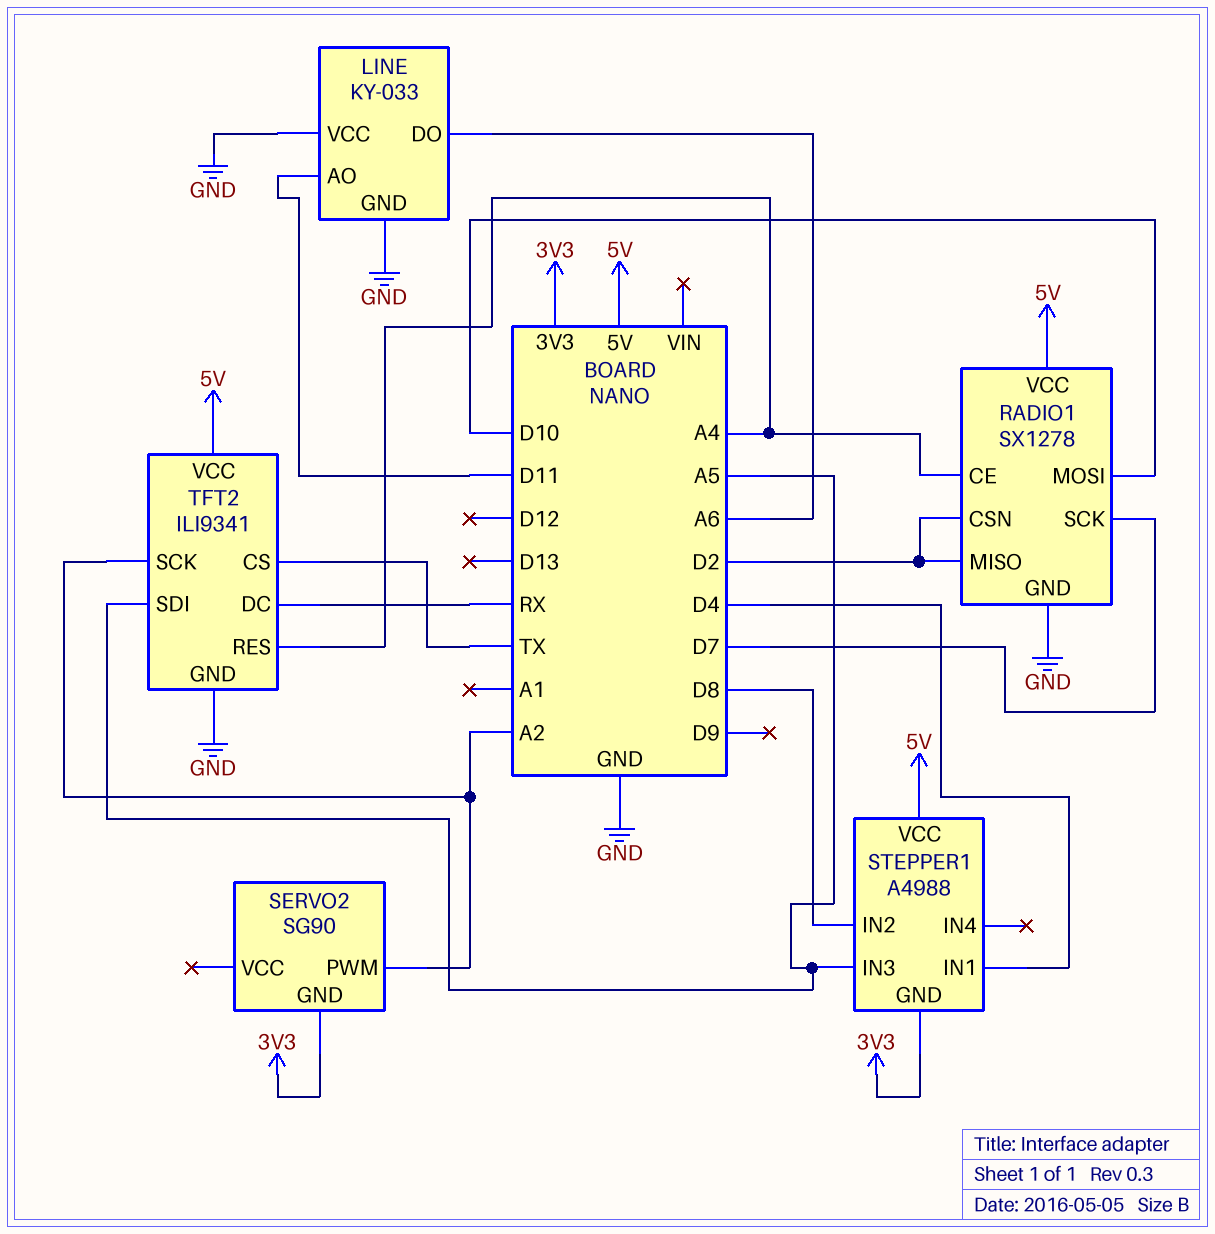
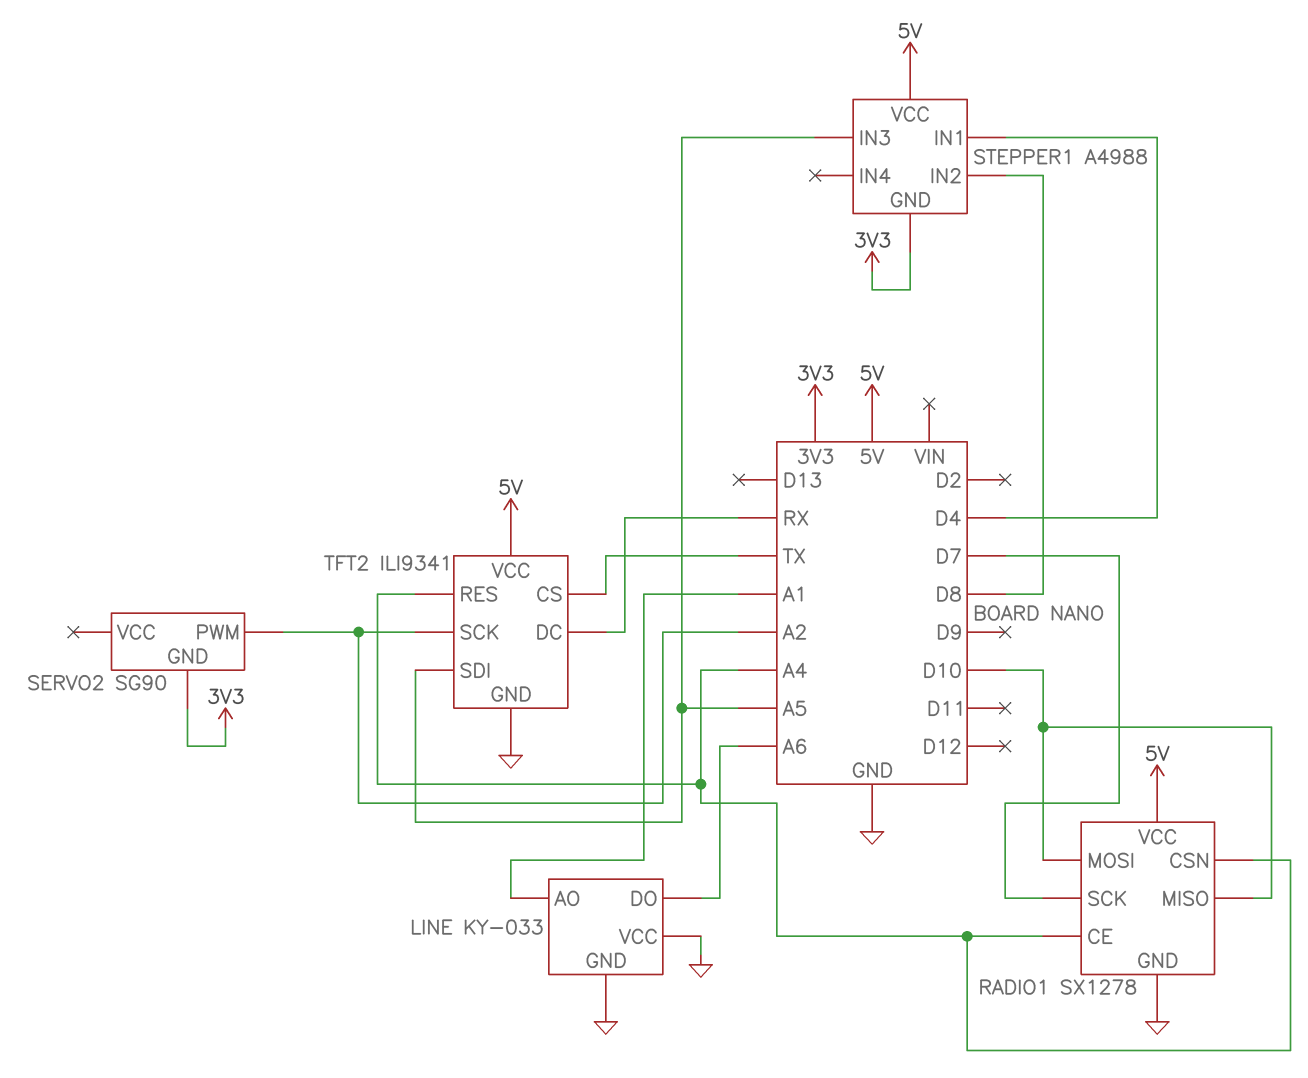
LINE pin AO: D11 -> A1
RADIO1 pin CSN: D2 -> A4
RADIO1 pin MISO: D2 -> D10

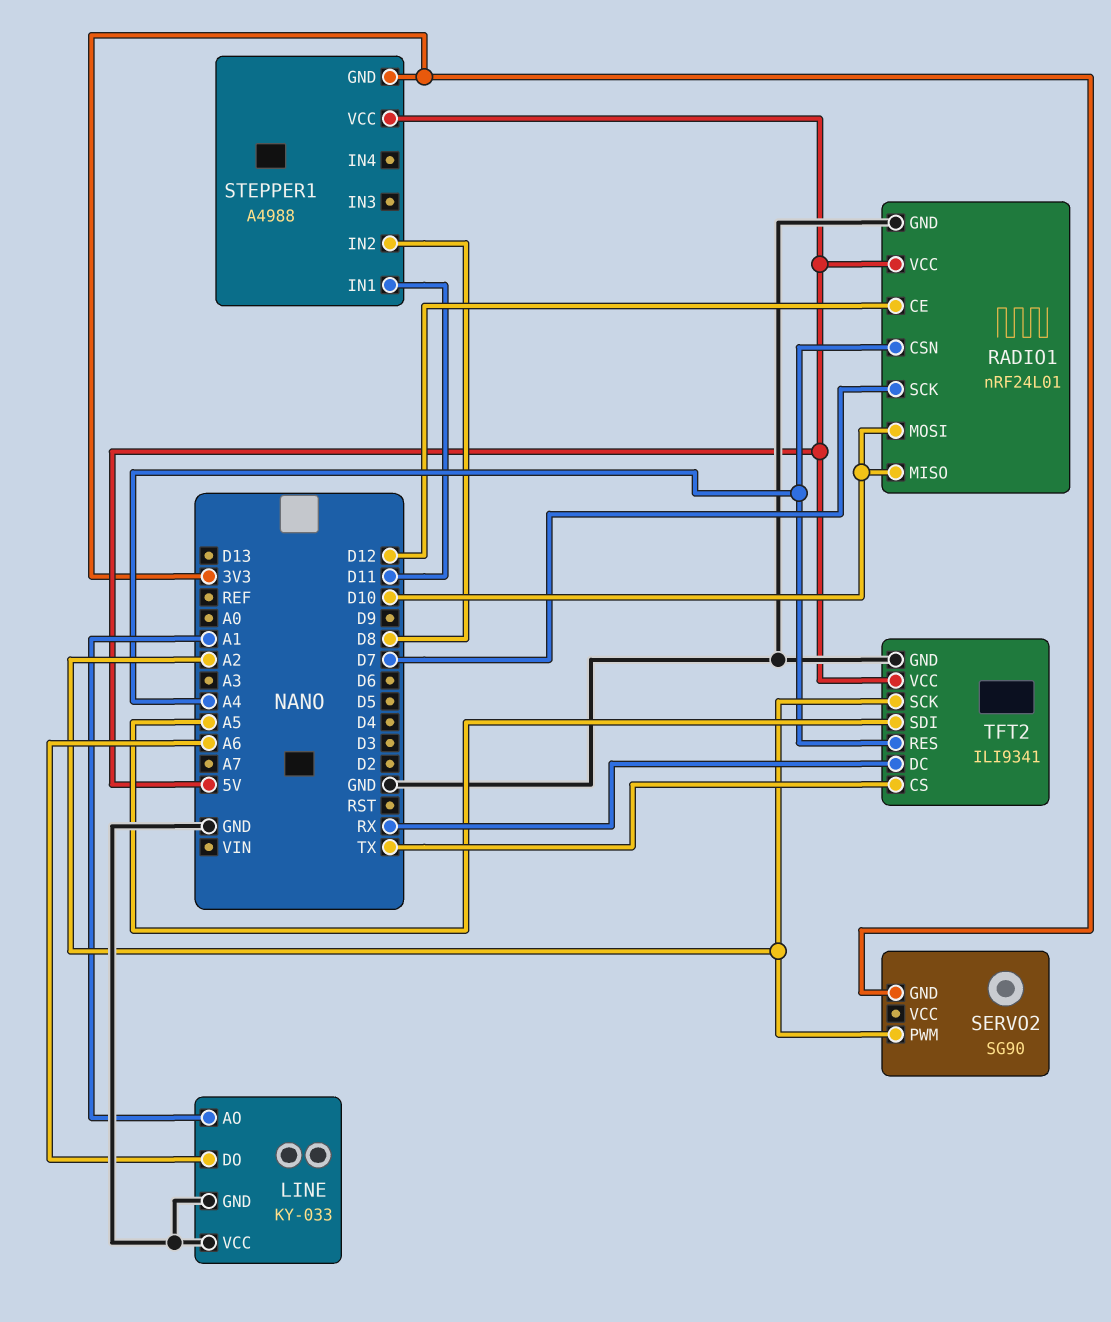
RADIO1: SX1278 -> nRF24L01
RADIO1 pin CE: A4 -> D12
STEPPER1 pin IN1: D4 -> D11
STEPPER1 pin IN3: A5 -> none

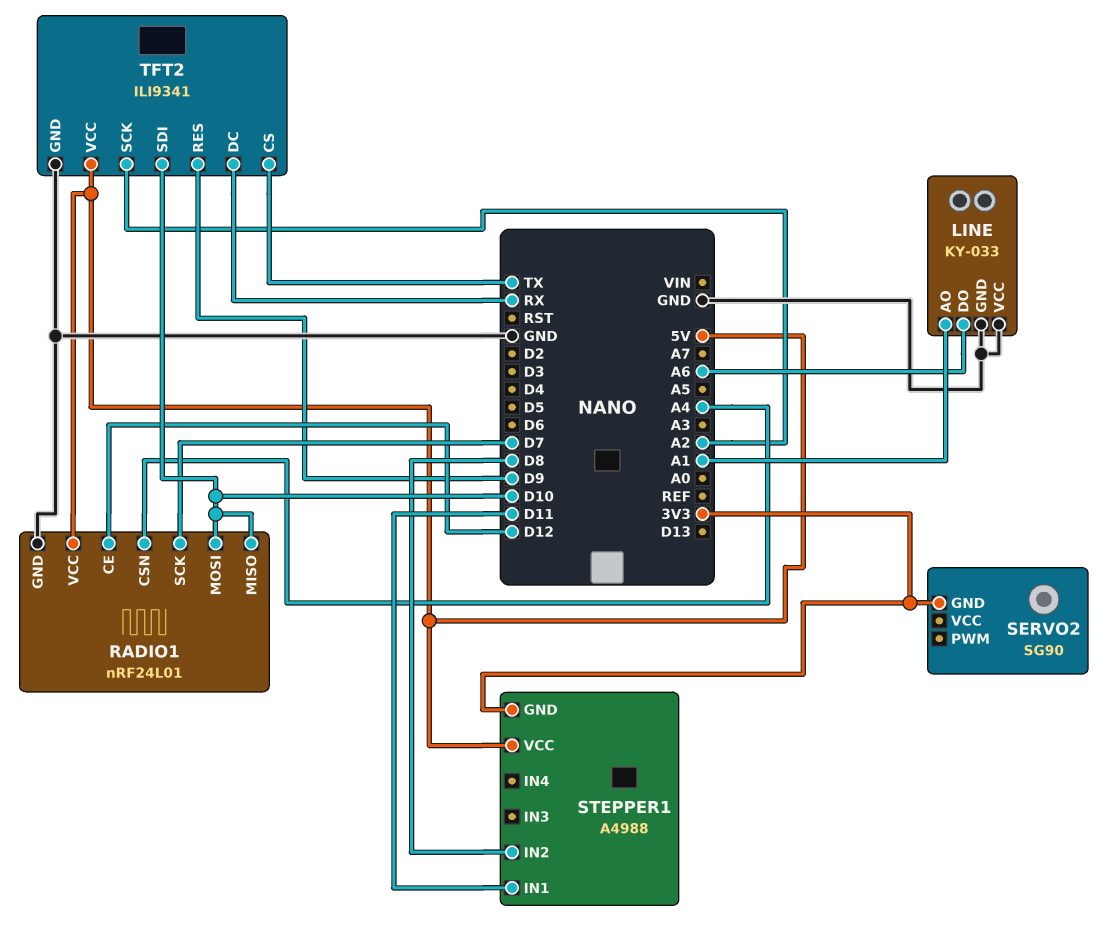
SERVO2 pin PWM: A2 -> none
TFT2 pin RES: A4 -> D9
TFT2 pin SDI: A5 -> D10

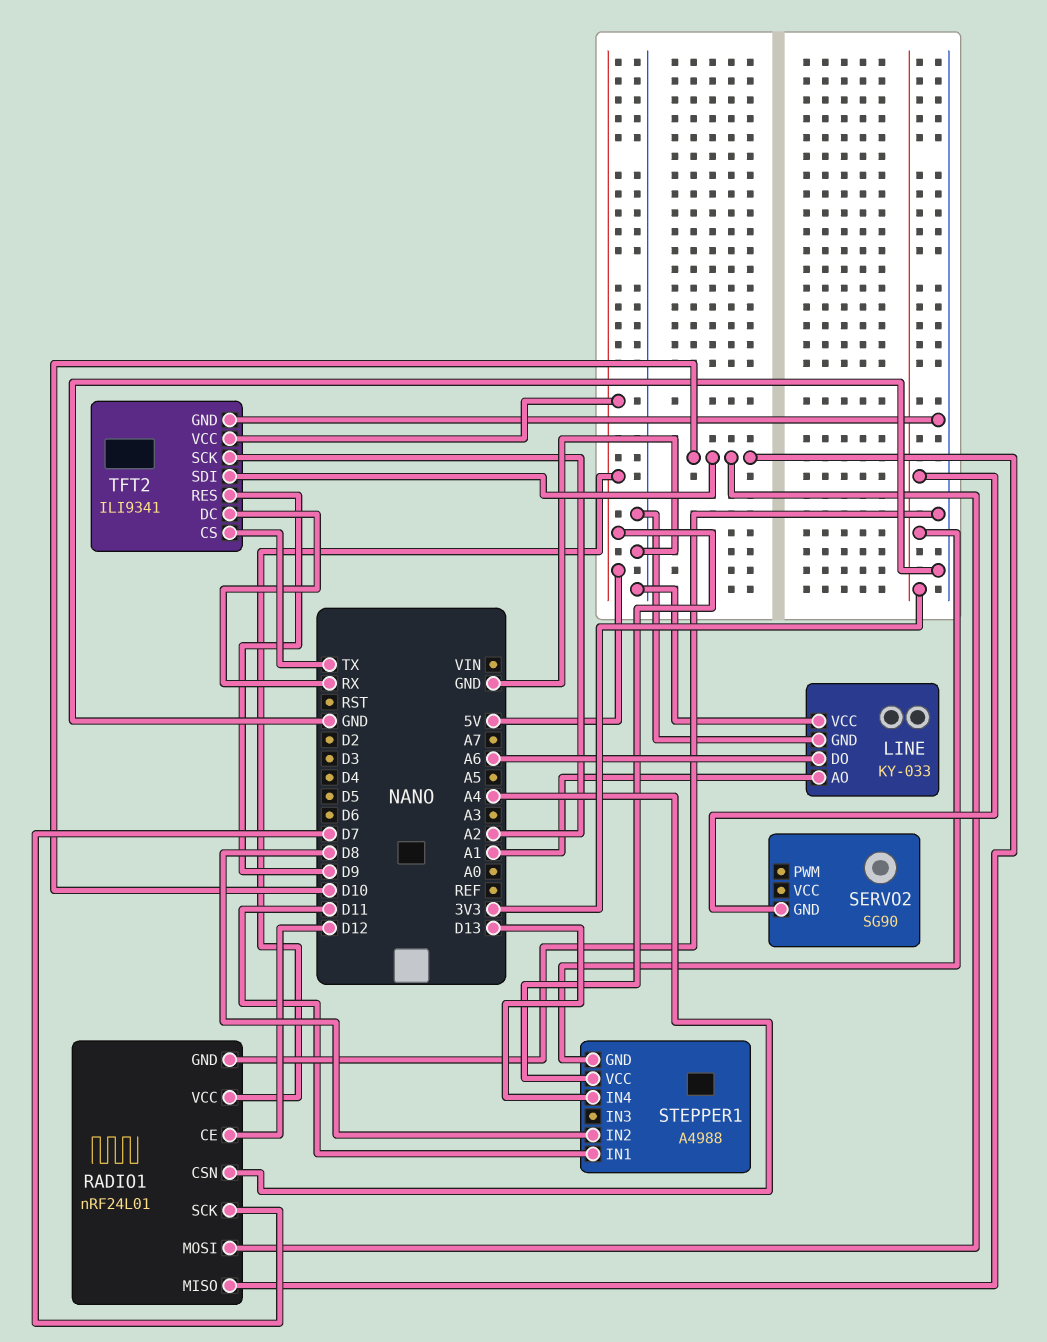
STEPPER1 pin IN4: none -> D13

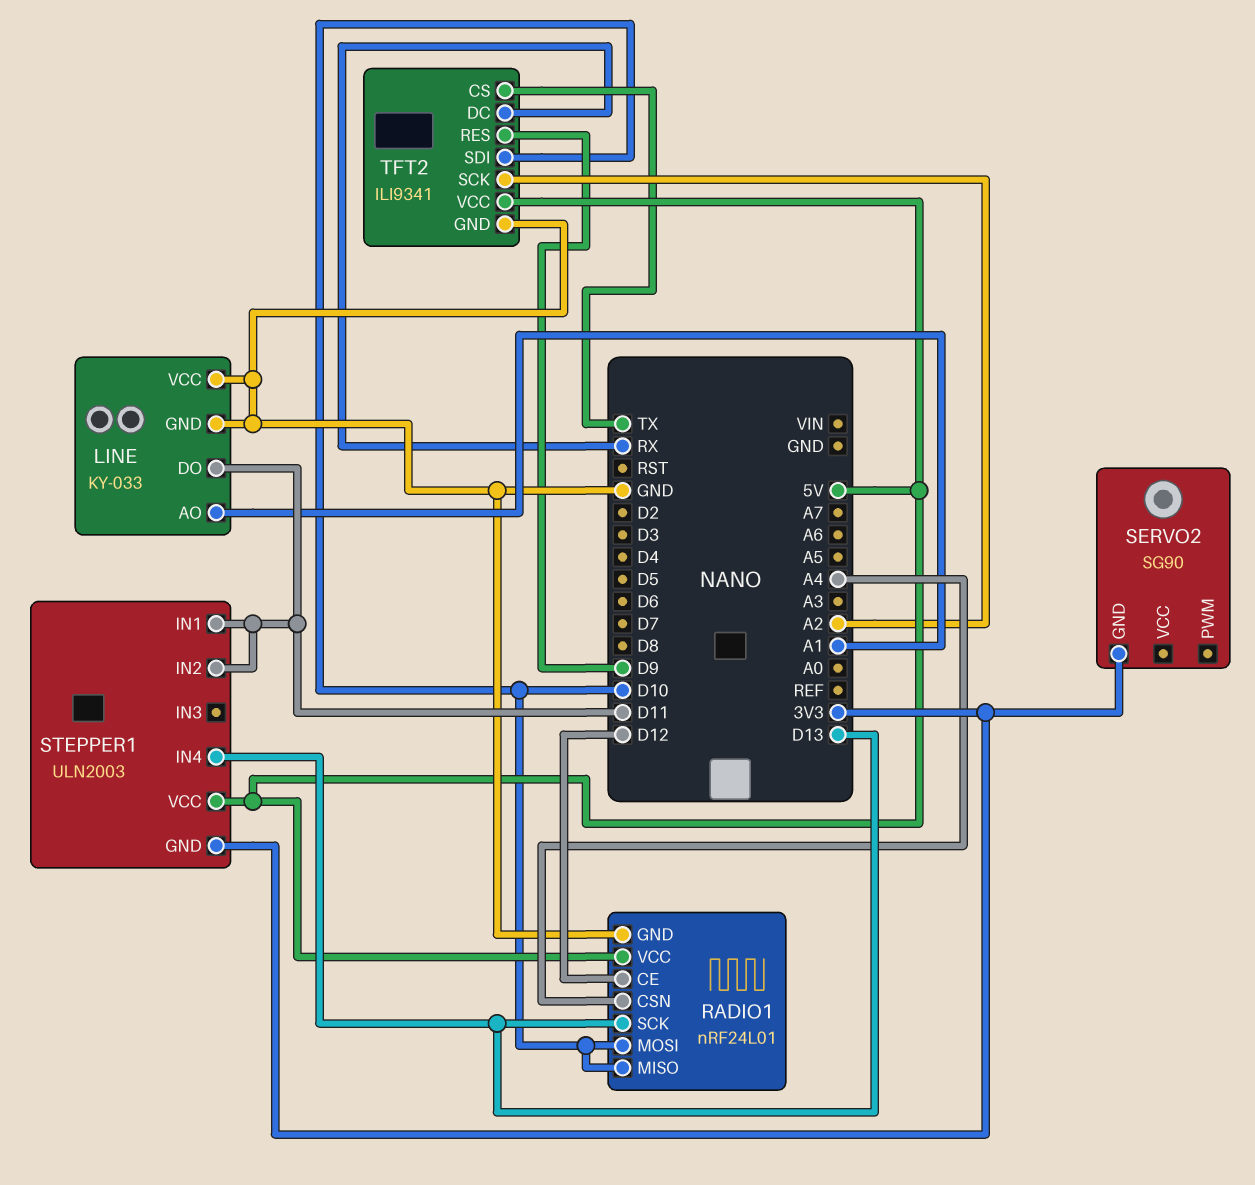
LINE pin DO: A6 -> D11
RADIO1 pin SCK: D7 -> D13
STEPPER1: A4988 -> ULN2003
STEPPER1 pin IN2: D8 -> D11

